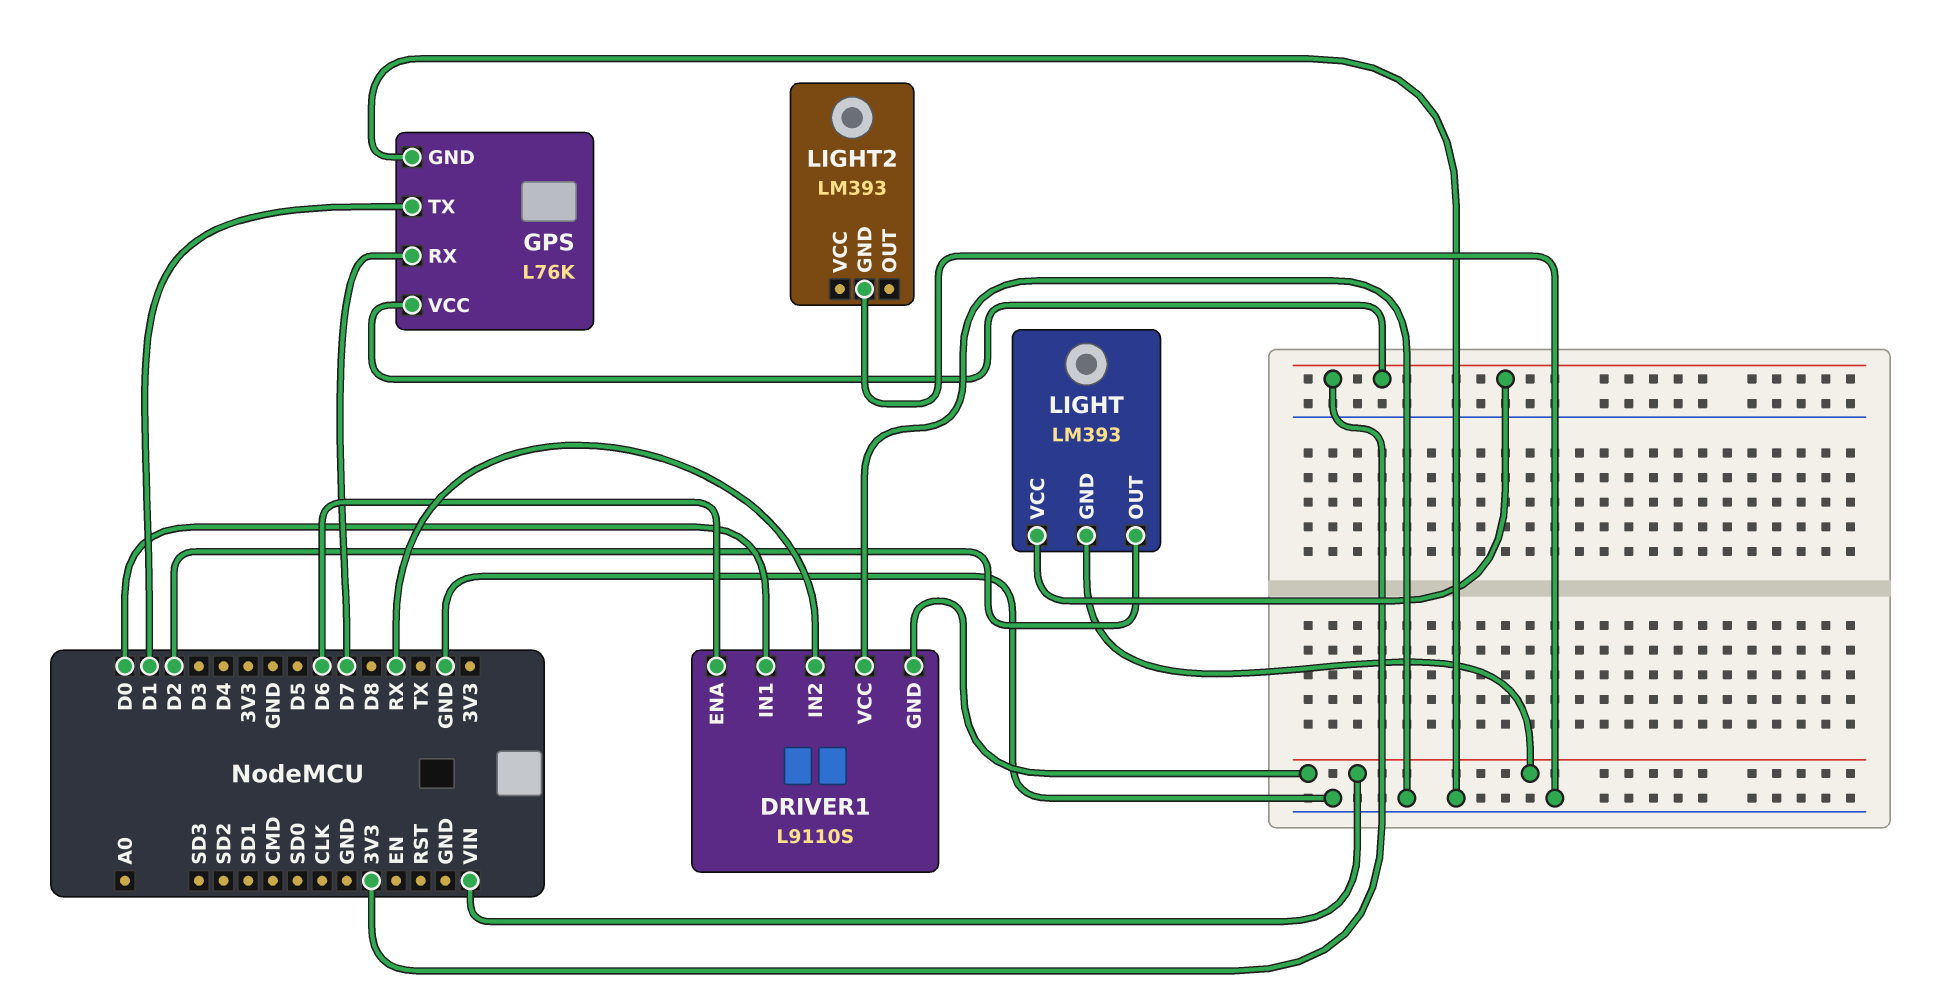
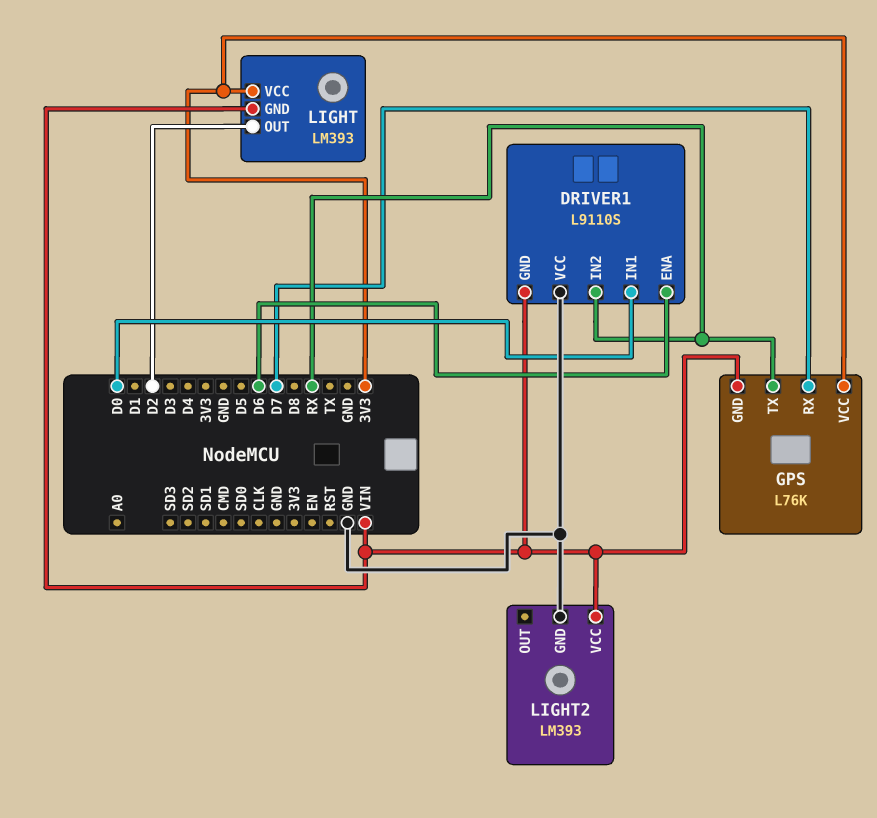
GPS pin GND: GND -> VIN
GPS pin TX: D1 -> RX
LIGHT2 pin VCC: none -> VIN

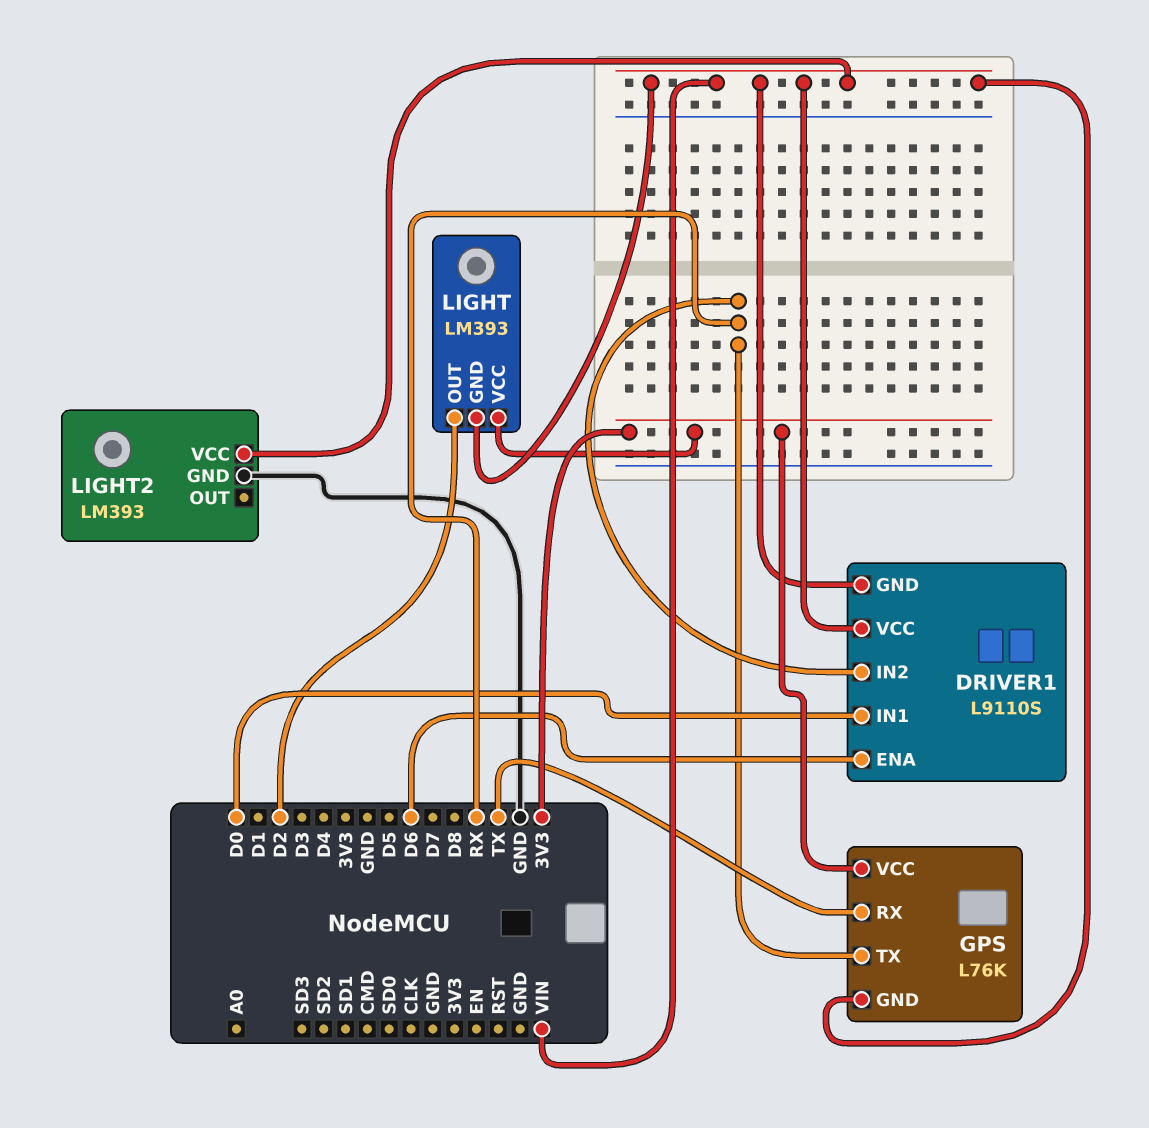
DRIVER1 pin VCC: GND -> VIN
GPS pin RX: D7 -> TX

